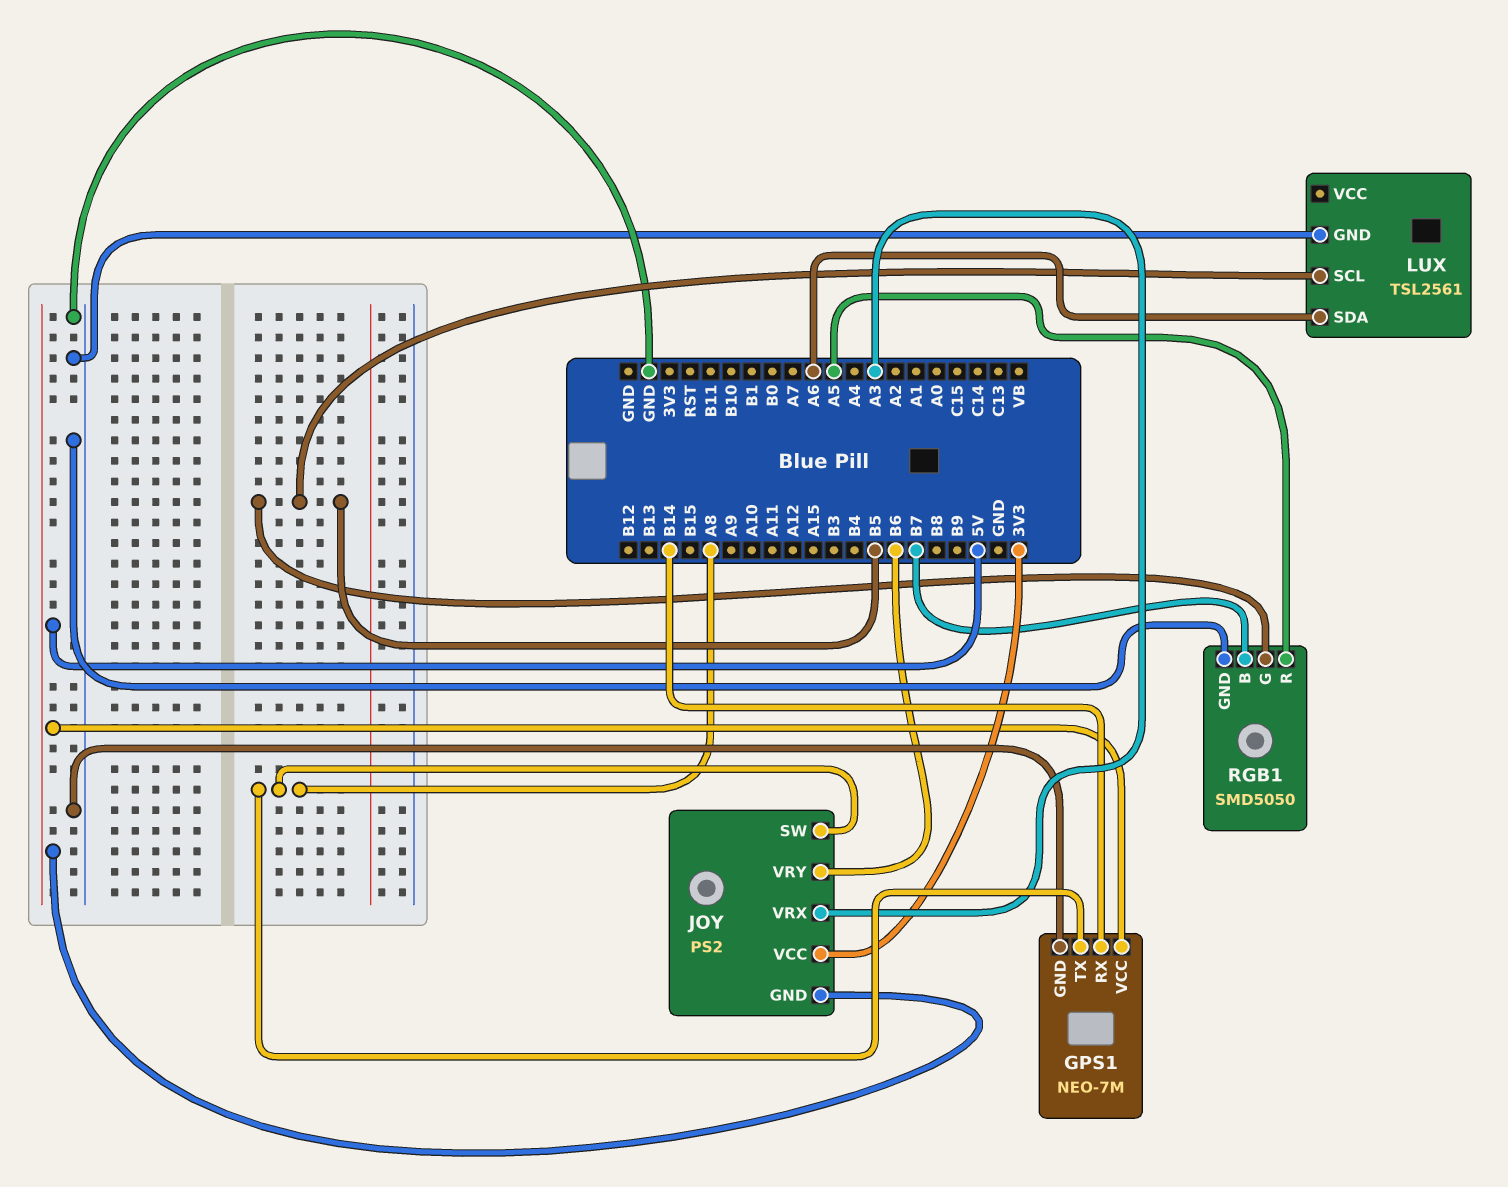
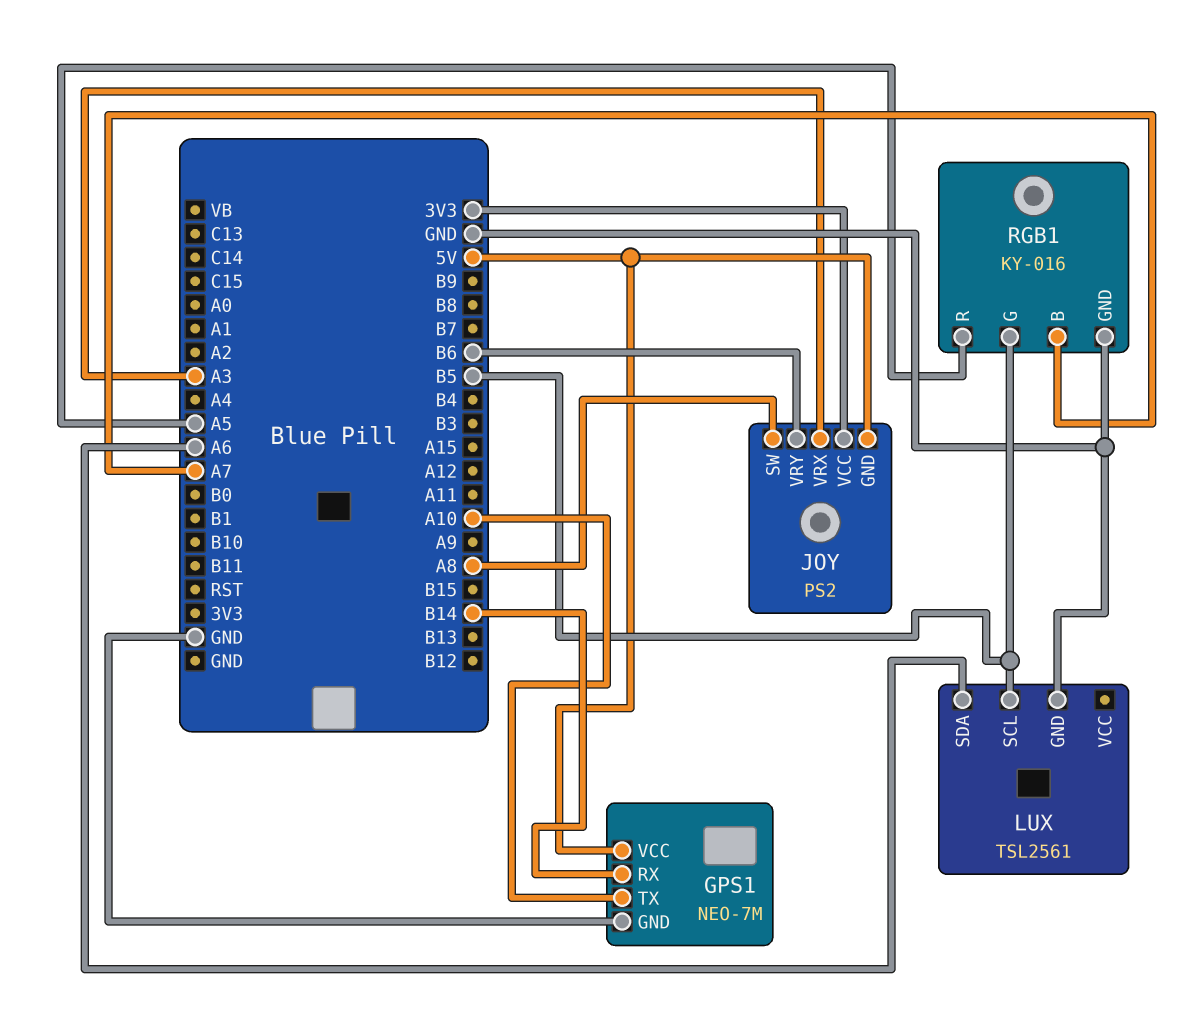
GPS1 pin TX: A8 -> A10
RGB1: SMD5050 -> KY-016
RGB1 pin B: B7 -> A7

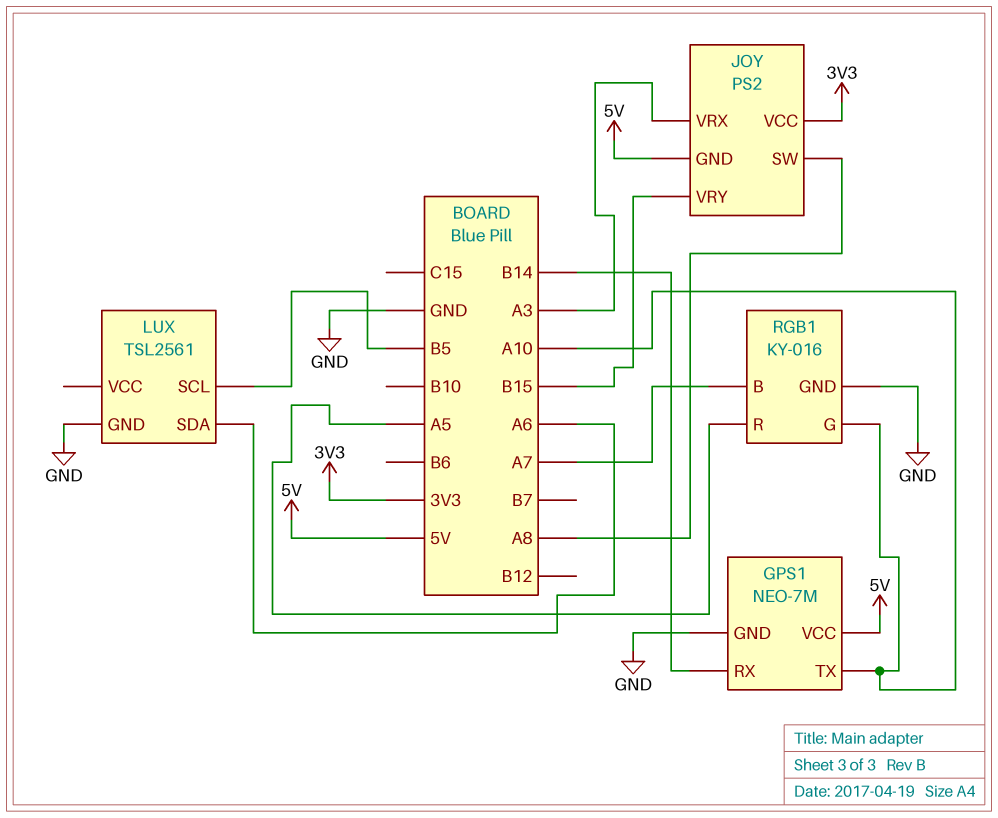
JOY pin VRY: B6 -> B15
RGB1 pin G: B5 -> A10

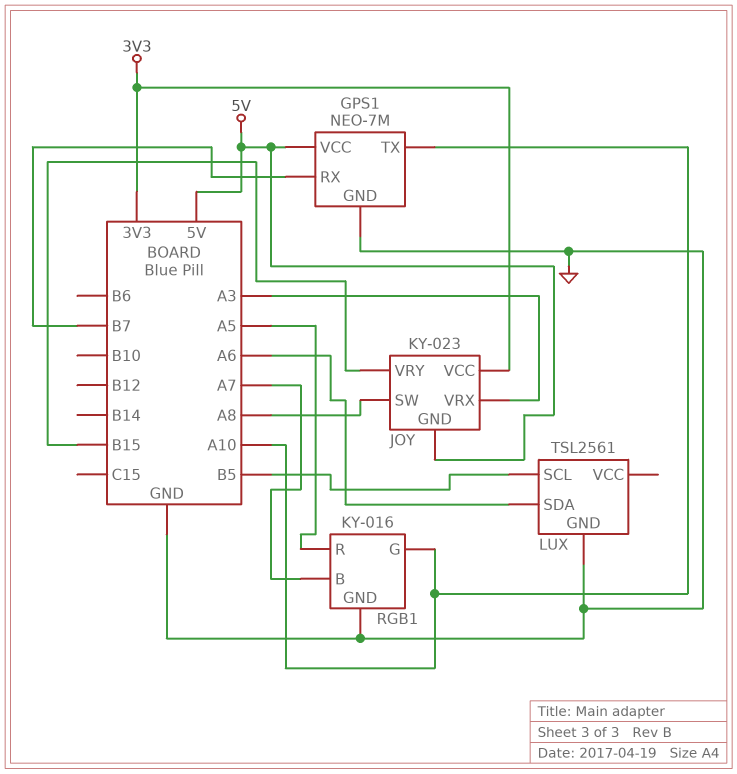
GPS1 pin RX: B14 -> B7
JOY: PS2 -> KY-023

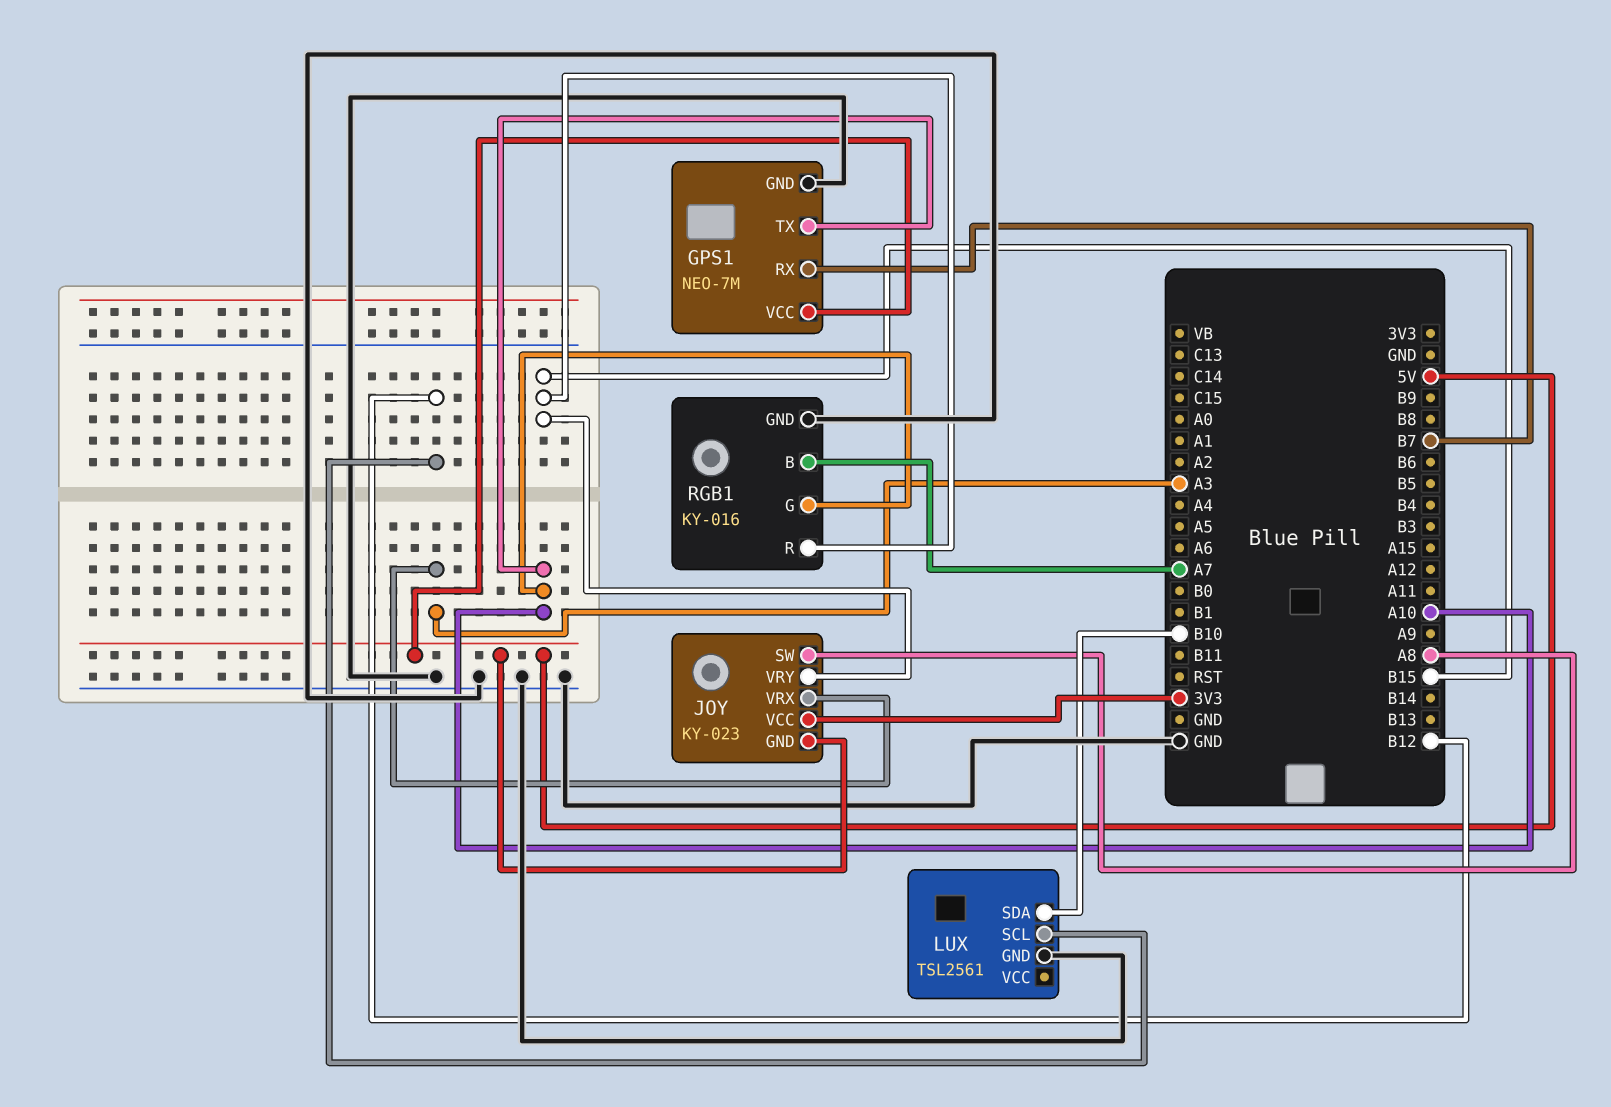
LUX pin SCL: B5 -> B12
LUX pin SDA: A6 -> B10
RGB1 pin R: A5 -> B15

